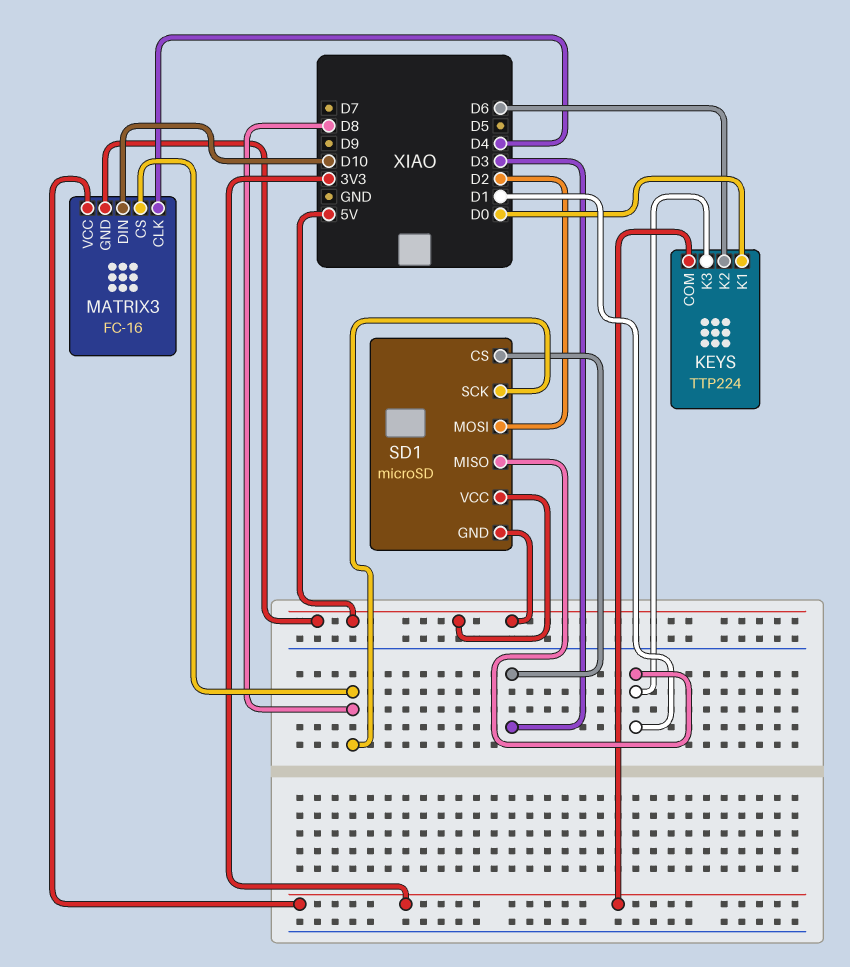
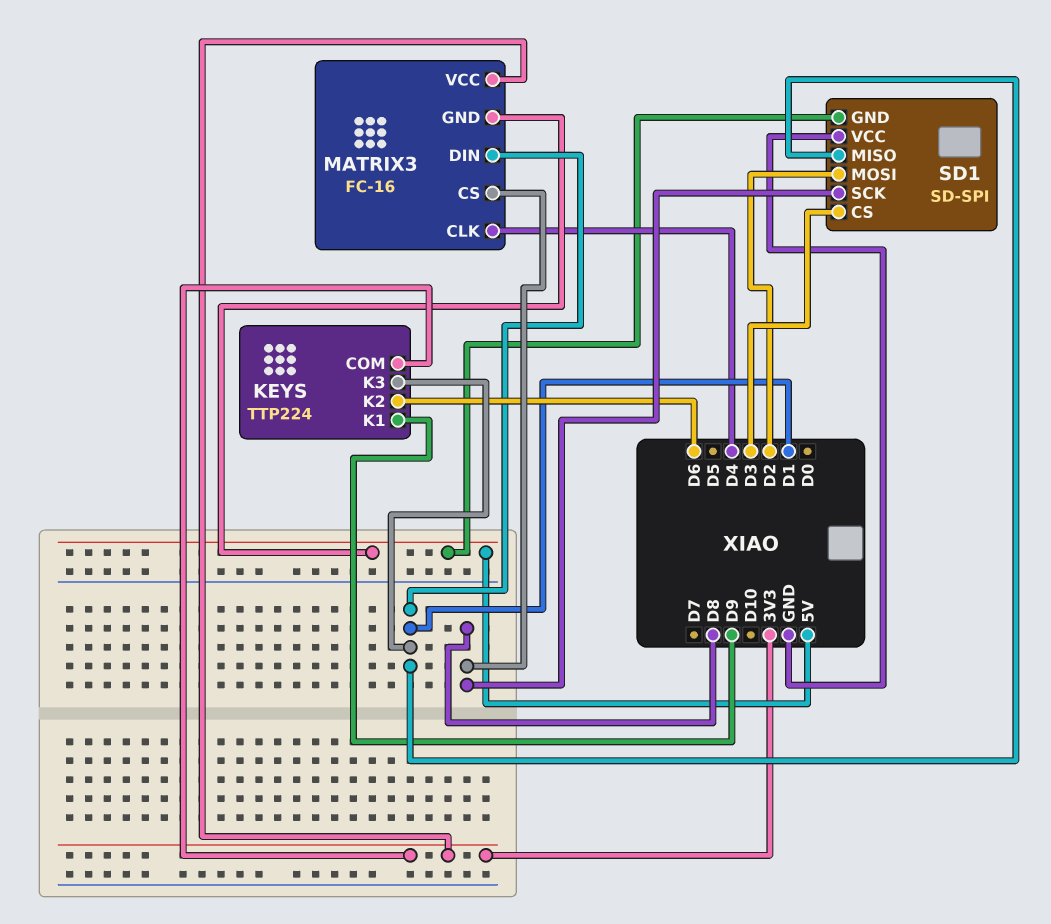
KEYS pin K1: D0 -> D9
MATRIX3 pin DIN: D10 -> D1
SD1: microSD -> SD-SPI
SD1 pin VCC: 5V -> GND

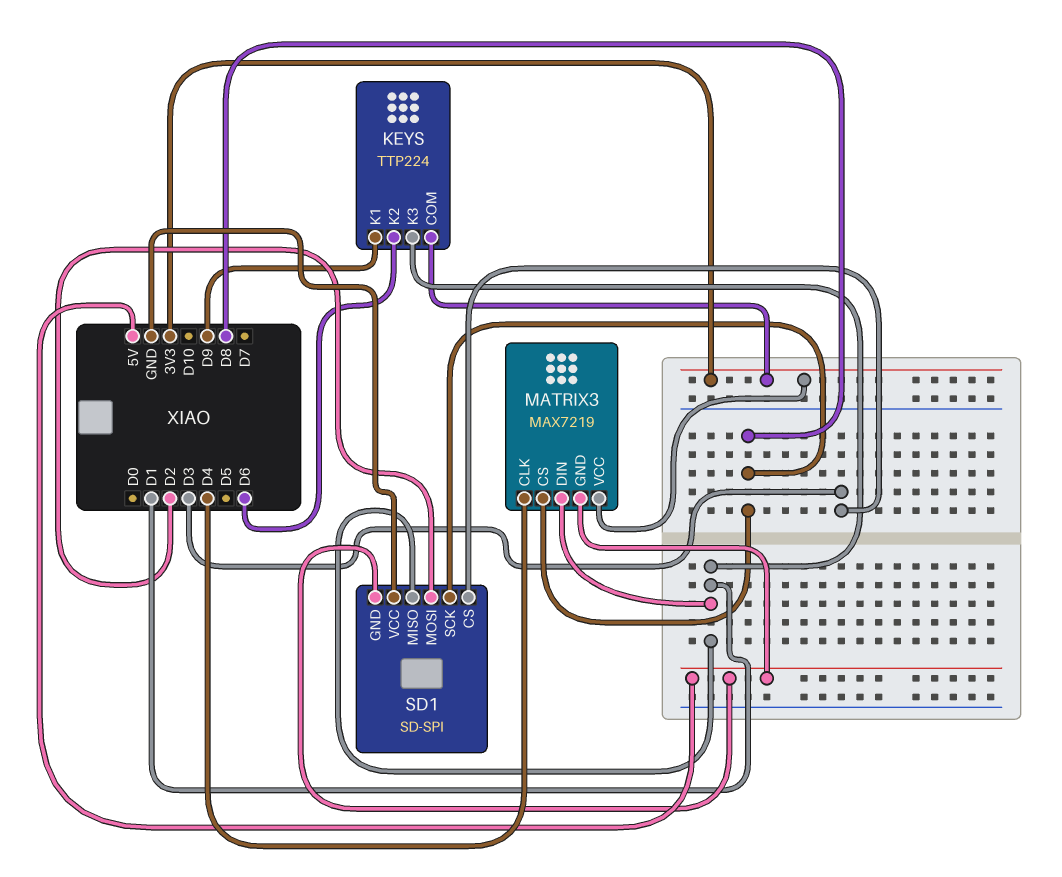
MATRIX3: FC-16 -> MAX7219

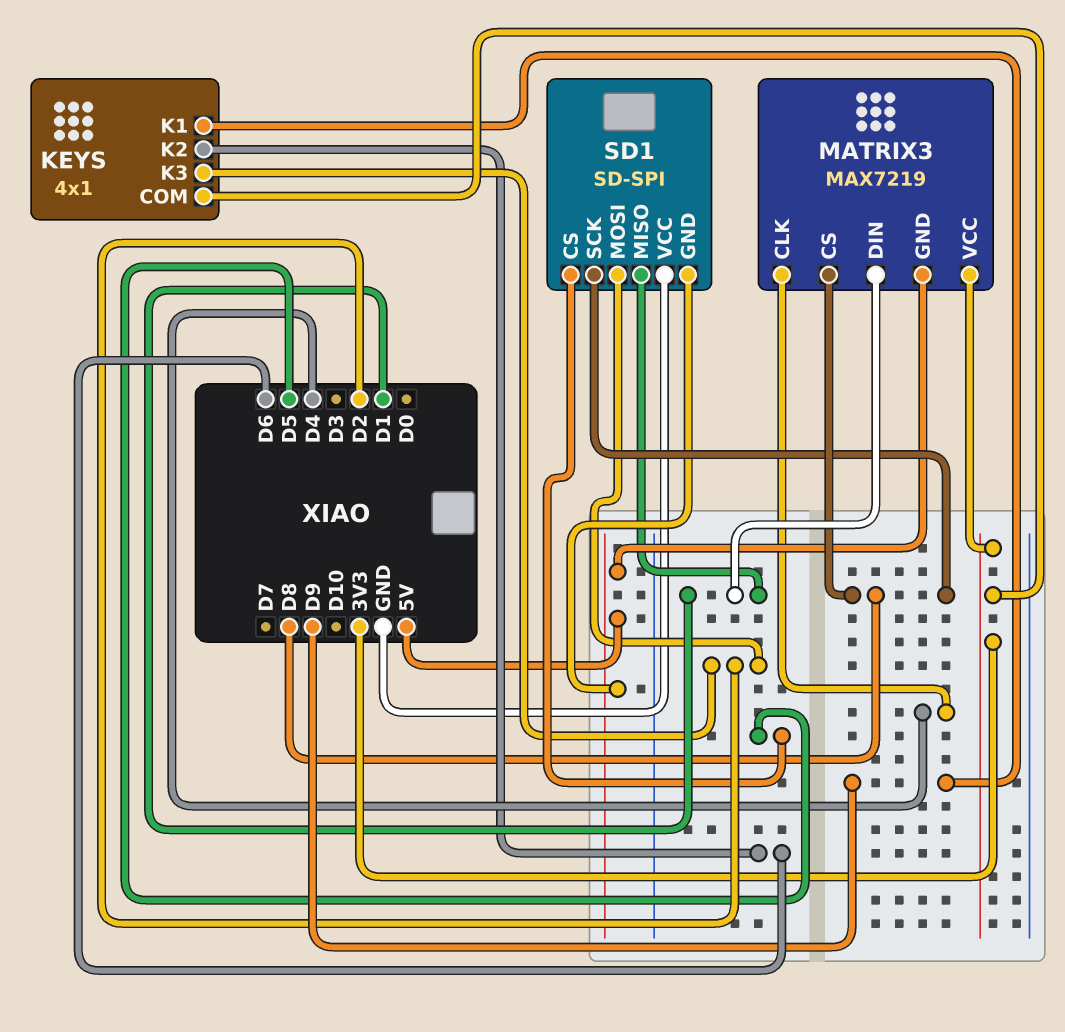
KEYS: TTP224 -> 4x1
KEYS pin K3: D1 -> D2
SD1 pin CS: D3 -> D5

